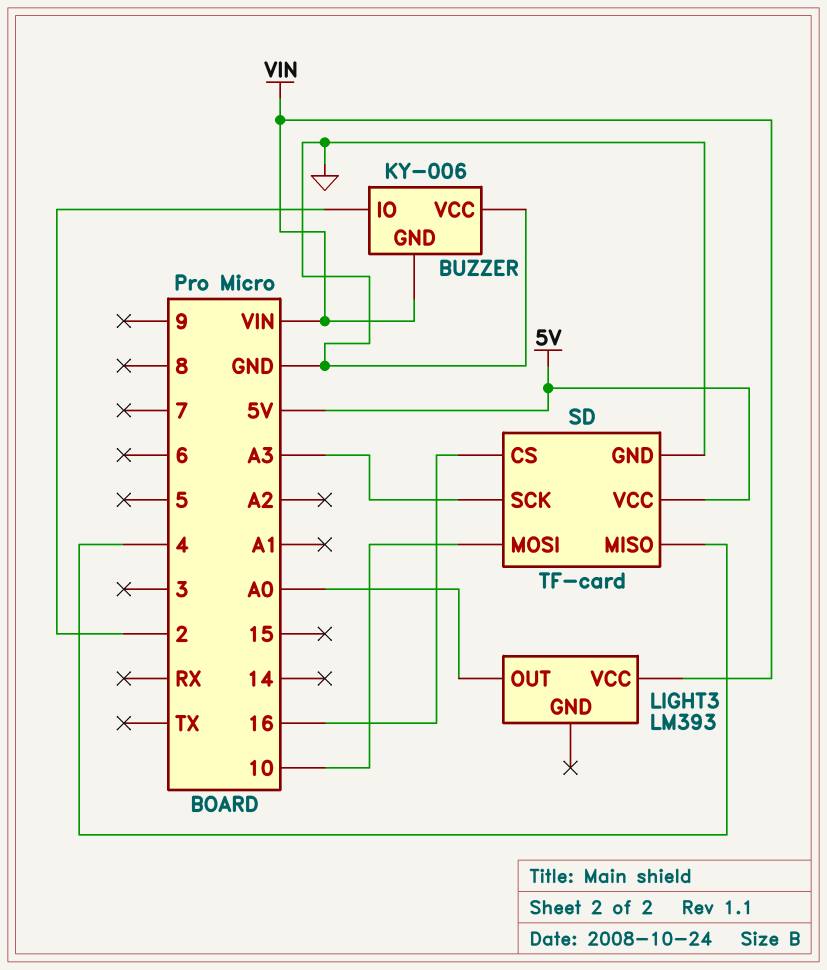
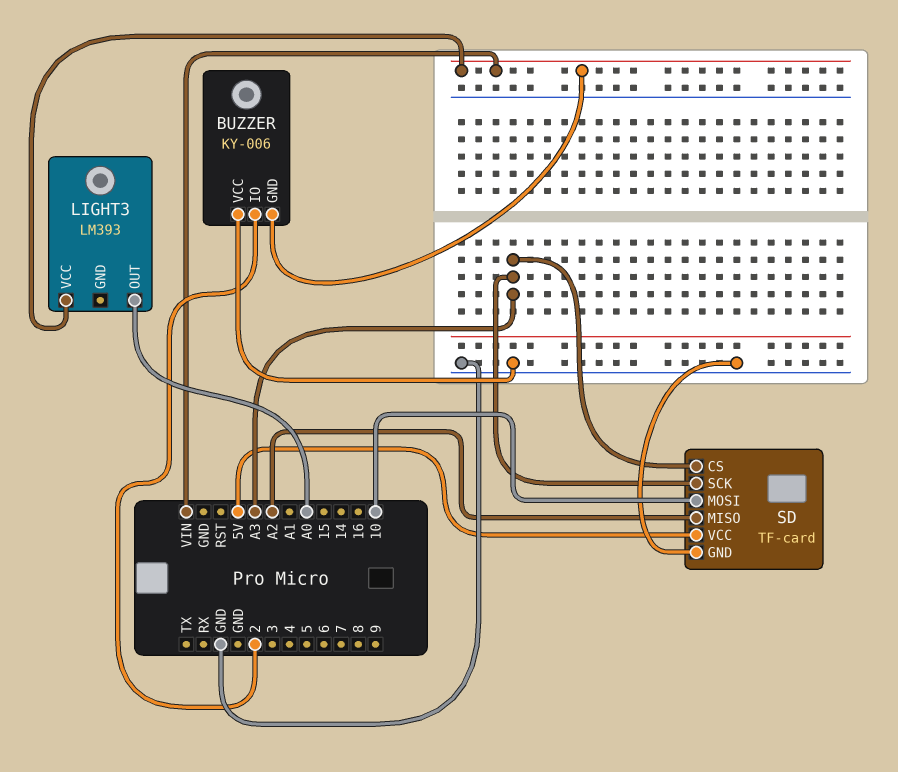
SD pin CS: 16 -> A3
SD pin MISO: 4 -> A2

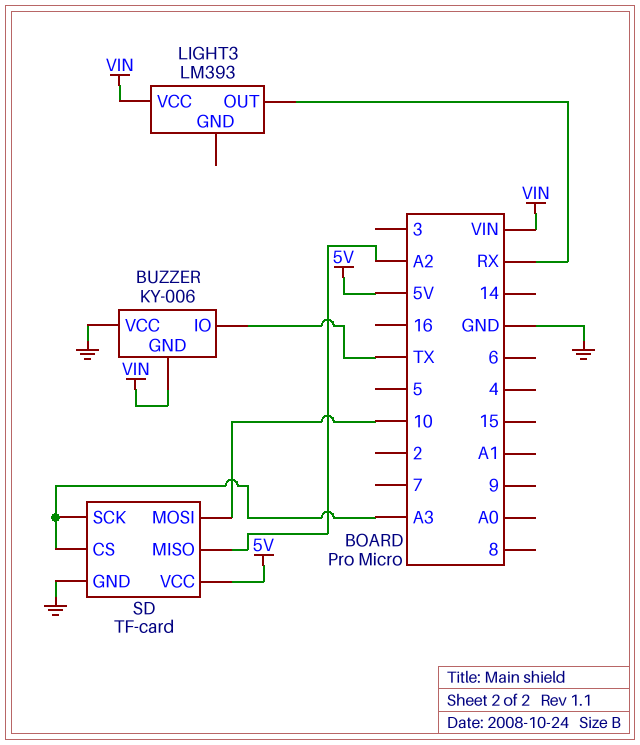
BUZZER pin IO: 2 -> TX
LIGHT3 pin OUT: A0 -> RX

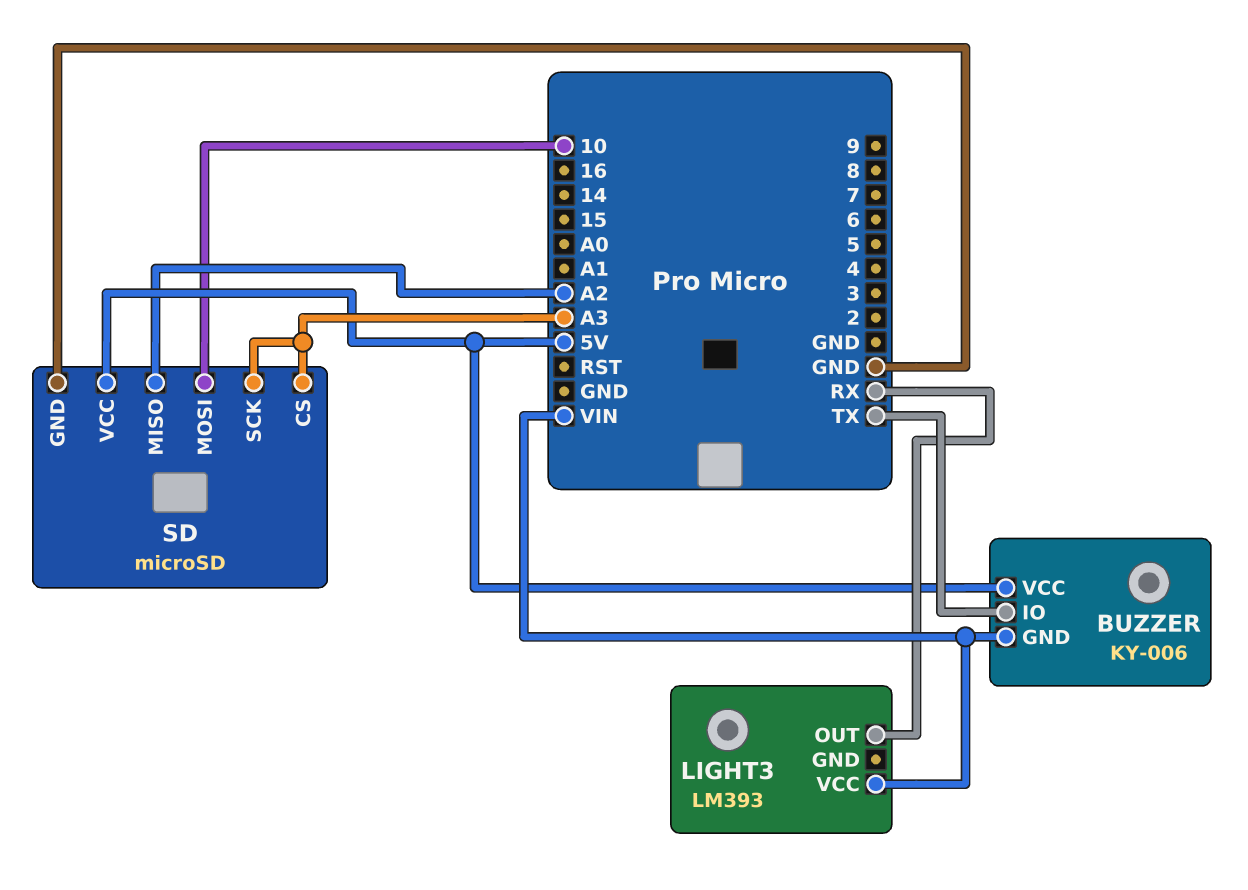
BUZZER pin VCC: GND -> 5V
SD: TF-card -> microSD

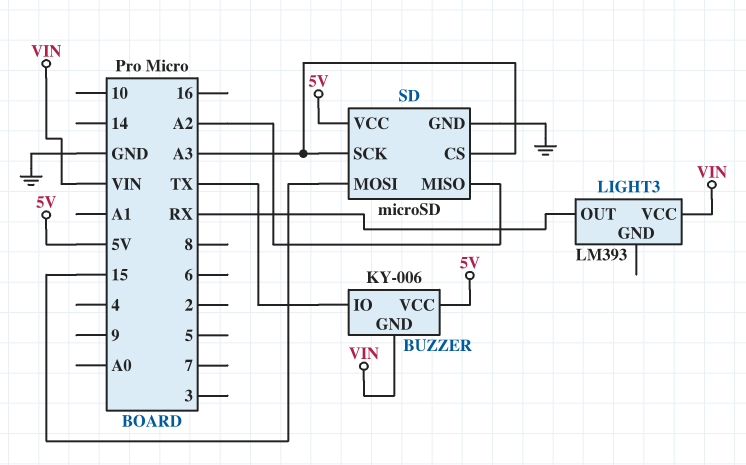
SD pin MOSI: 10 -> 15

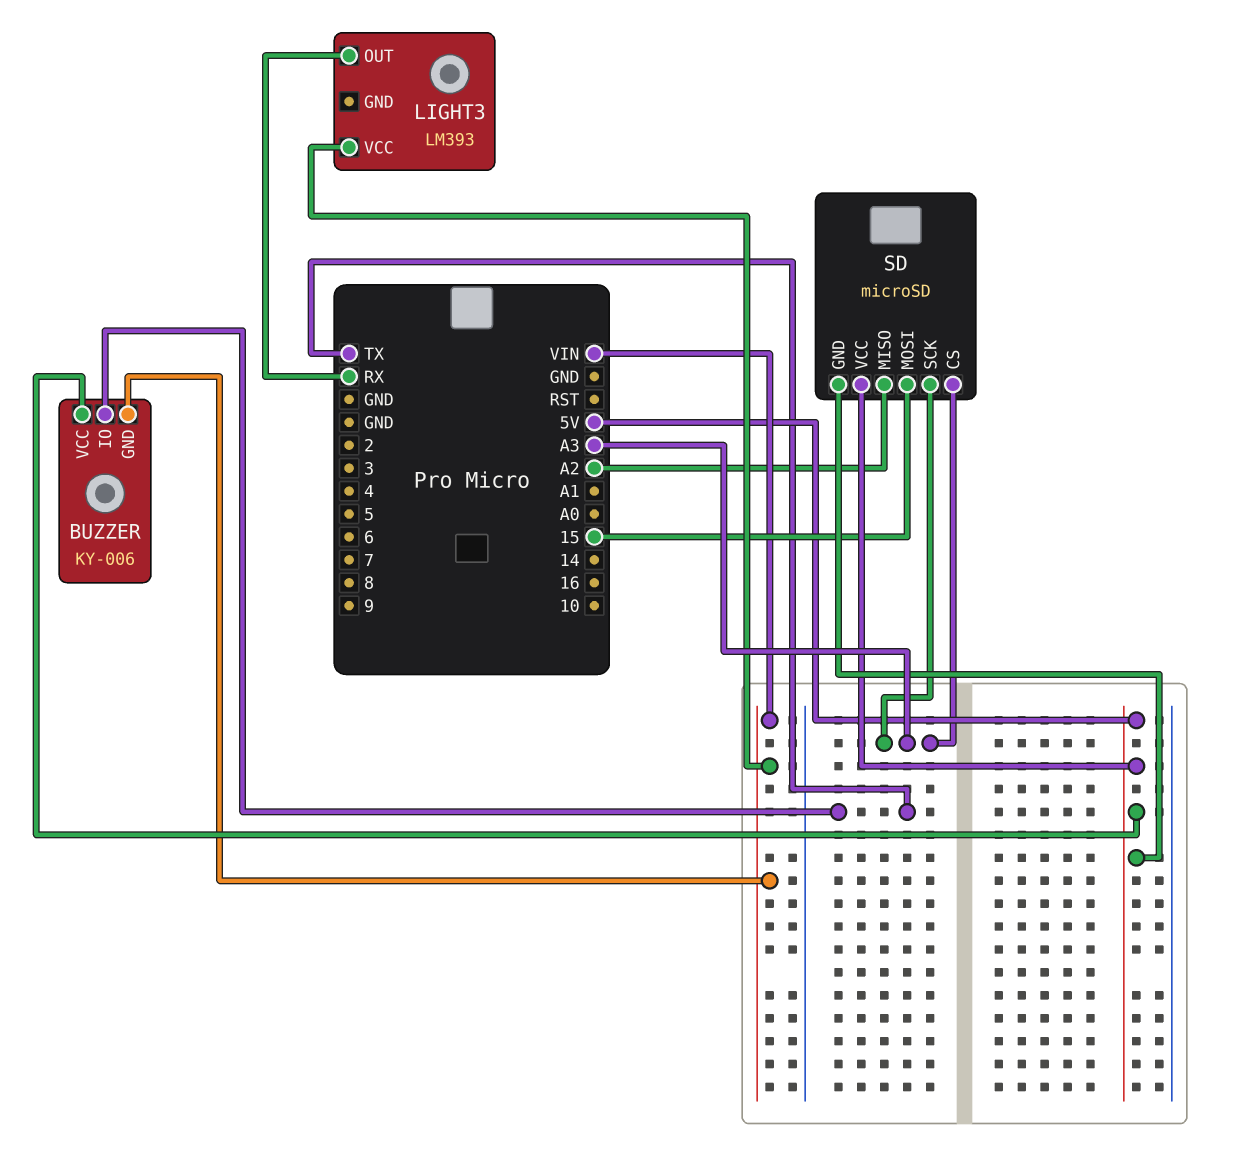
SD pin GND: GND -> 5V

